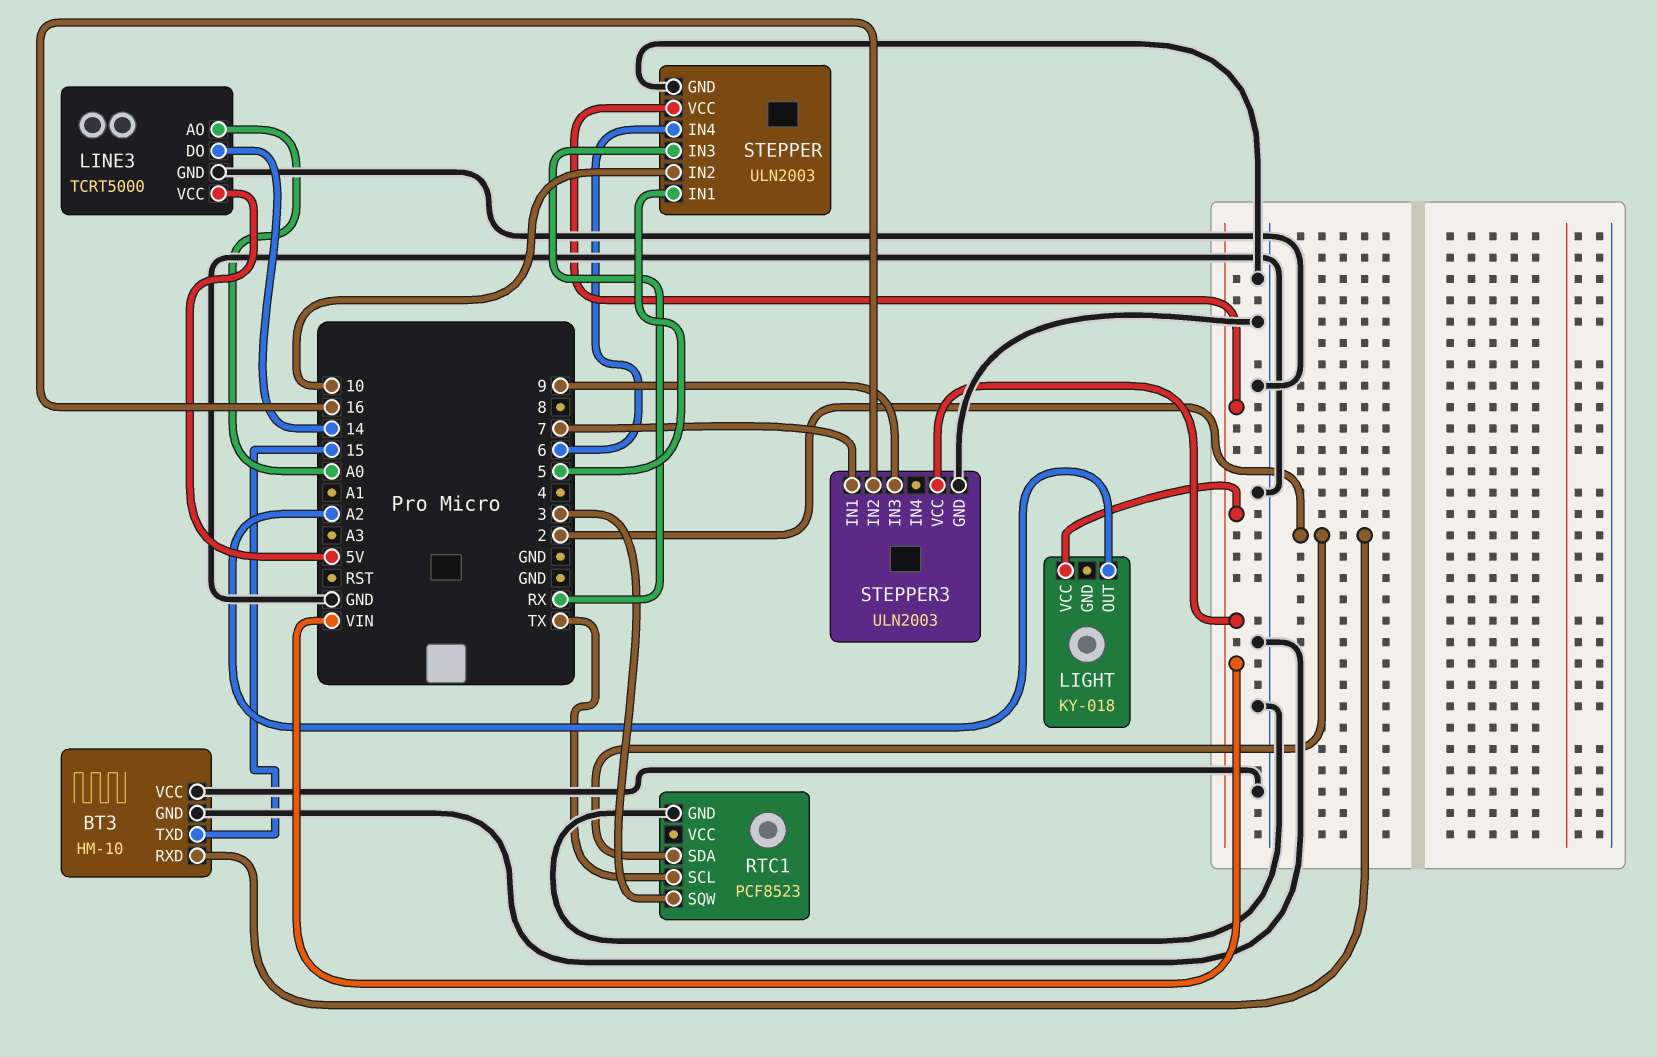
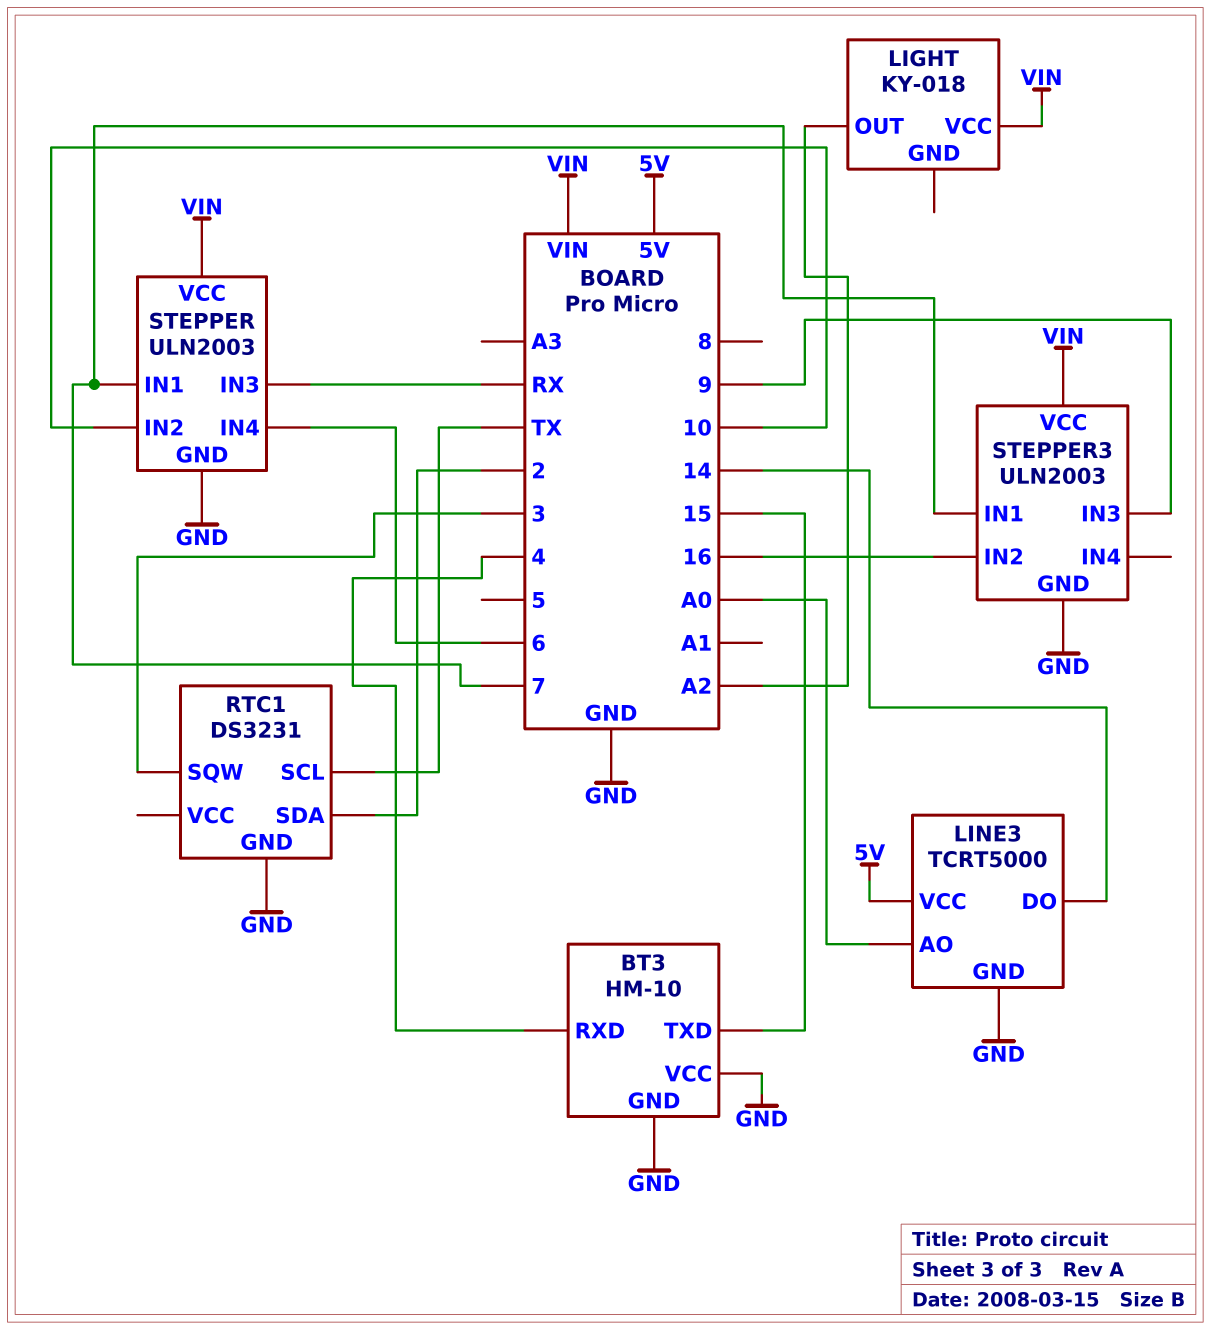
BT3 pin RXD: 2 -> 4
RTC1: PCF8523 -> DS3231
STEPPER pin IN1: 5 -> 7

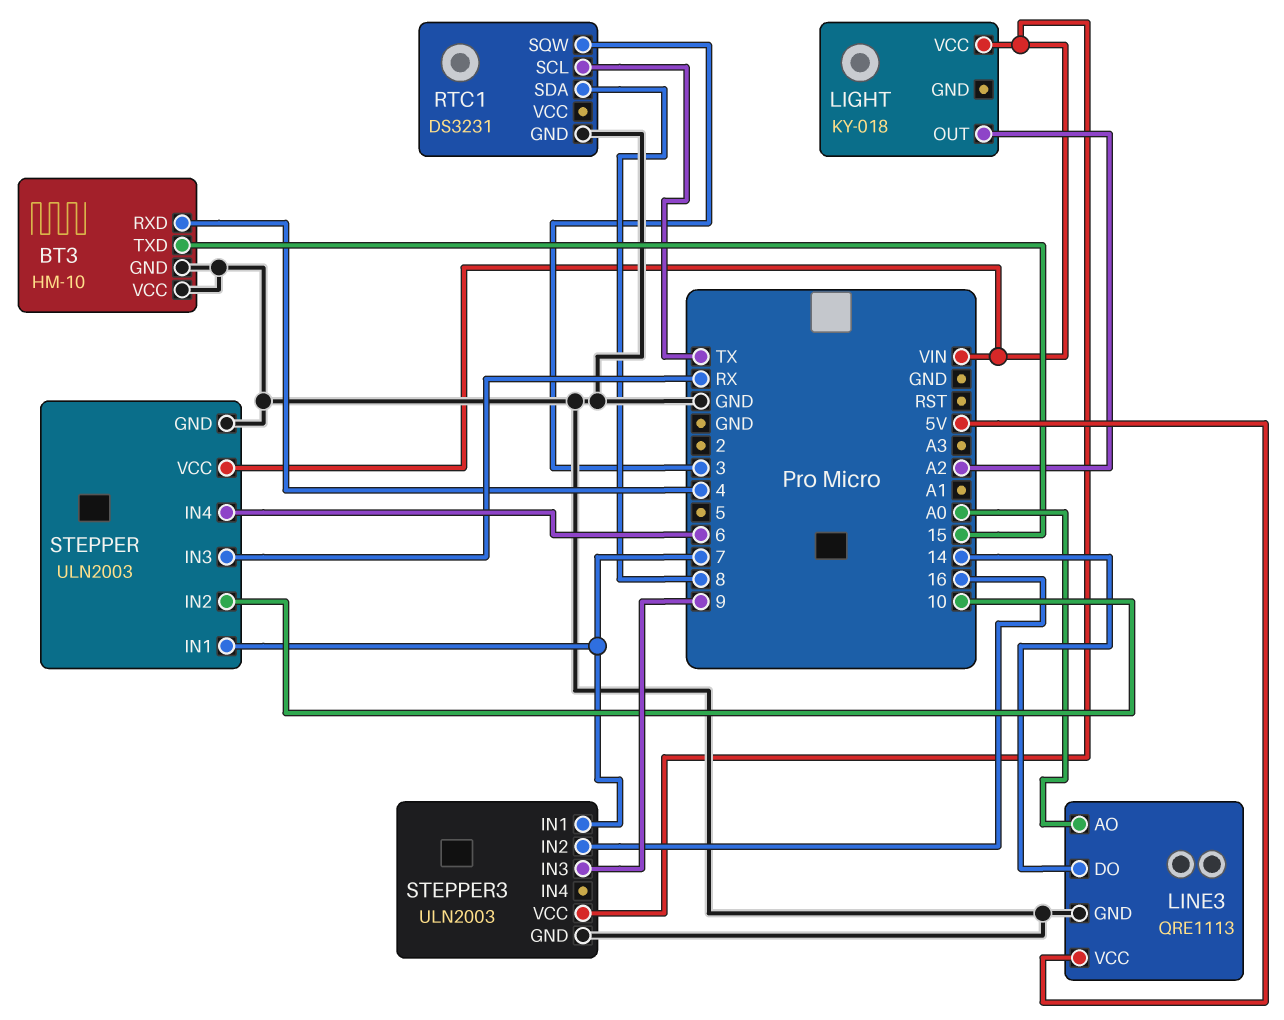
LINE3: TCRT5000 -> QRE1113
RTC1 pin SDA: 2 -> 8

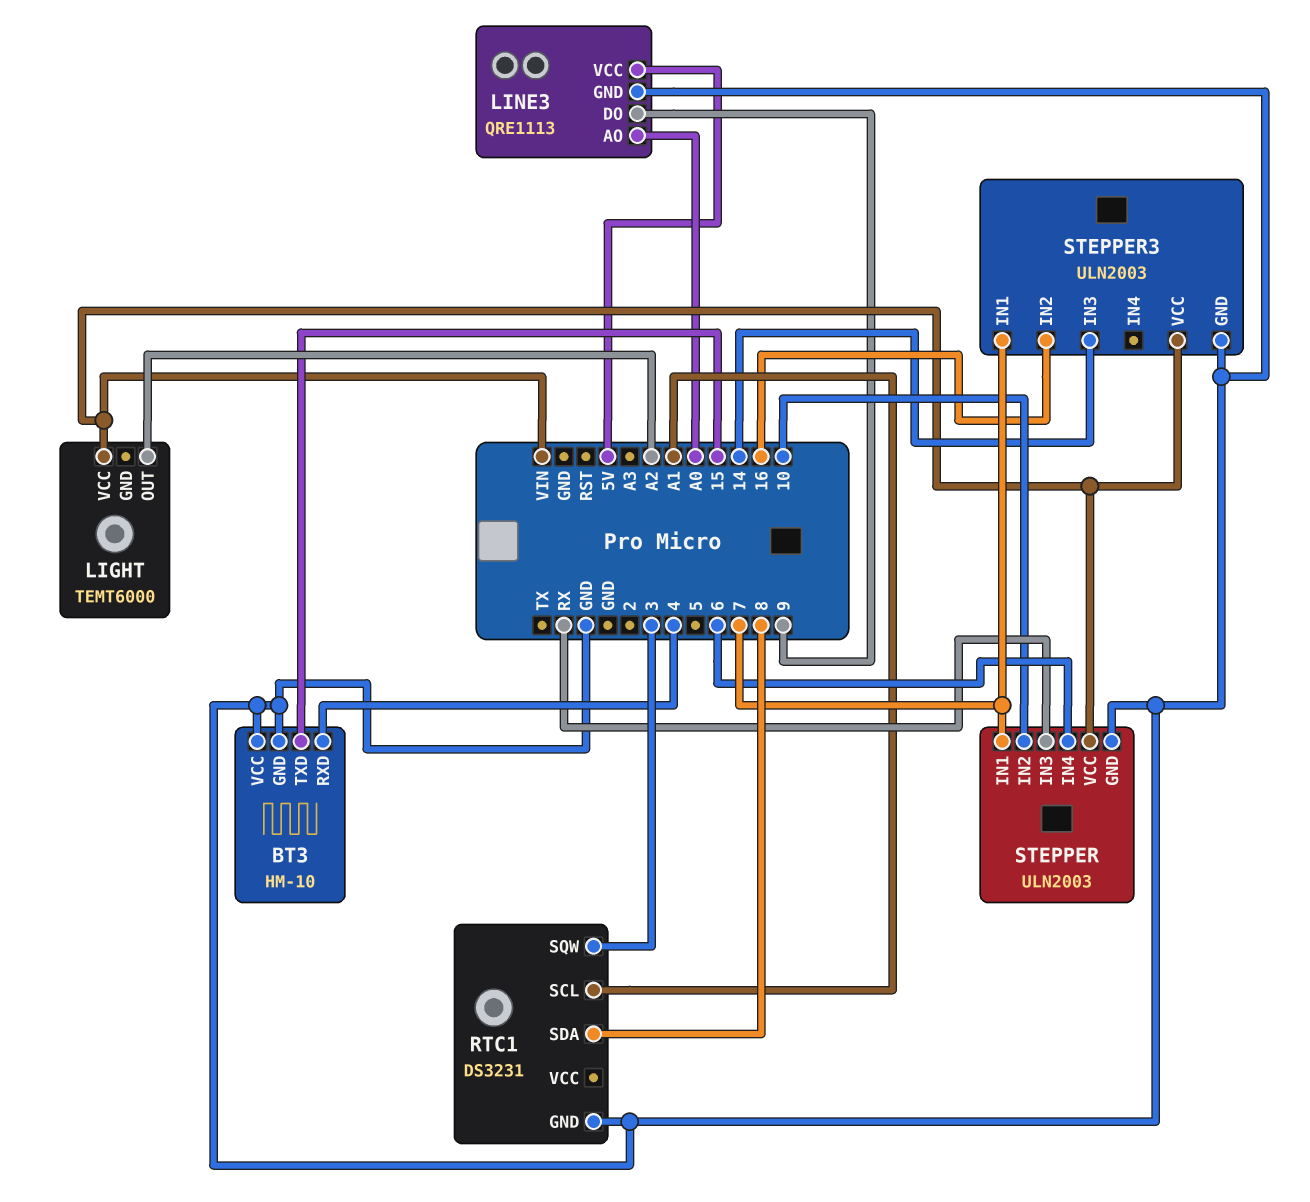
LIGHT: KY-018 -> TEMT6000
LINE3 pin DO: 14 -> 9
RTC1 pin SCL: TX -> A1
STEPPER3 pin IN3: 9 -> 14

